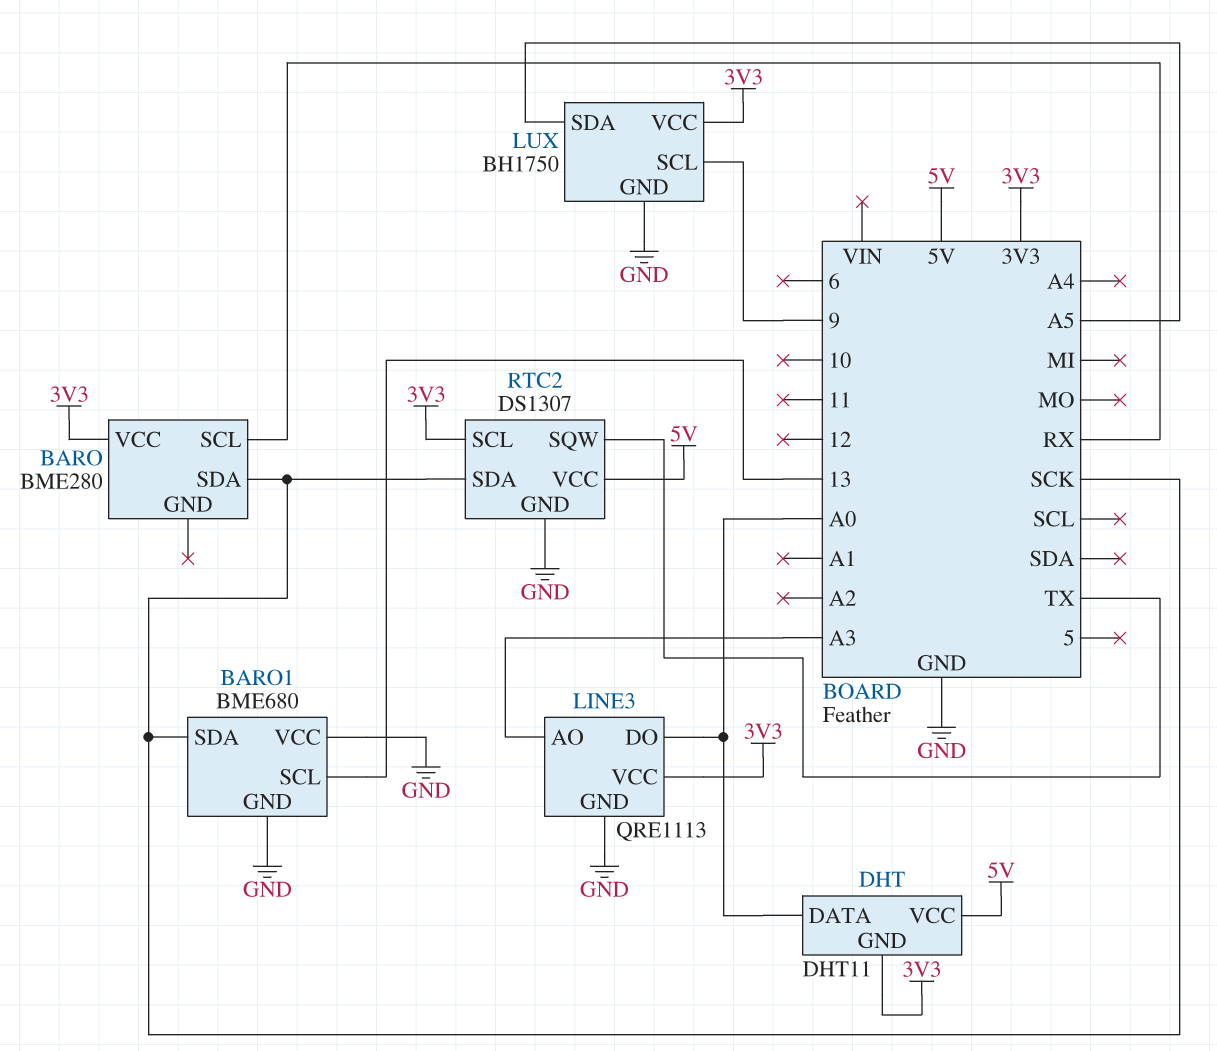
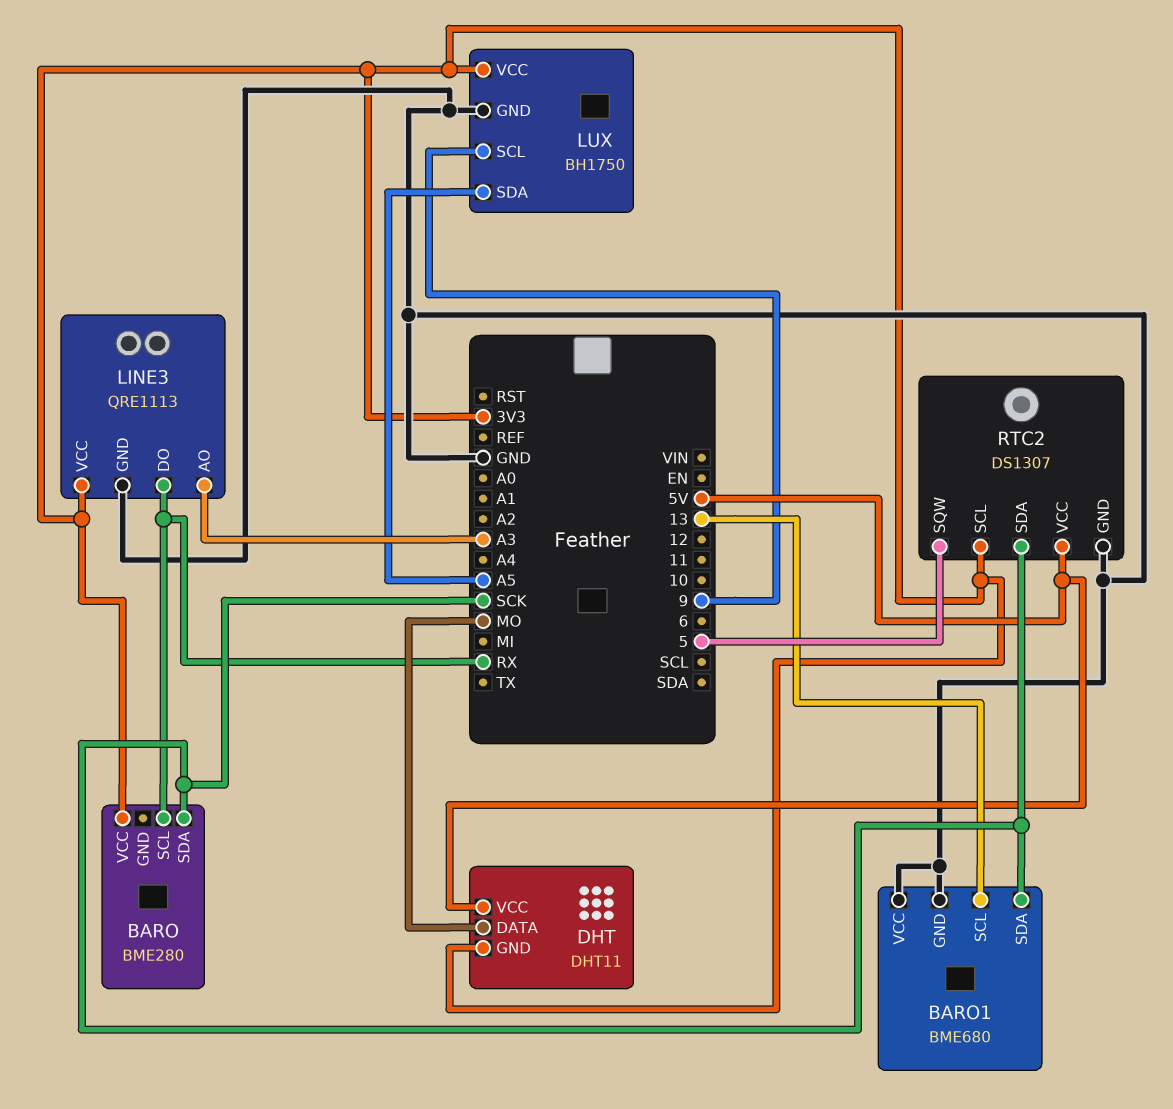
DHT pin DATA: A0 -> MO
LINE3 pin DO: A0 -> RX
RTC2 pin SQW: TX -> 5

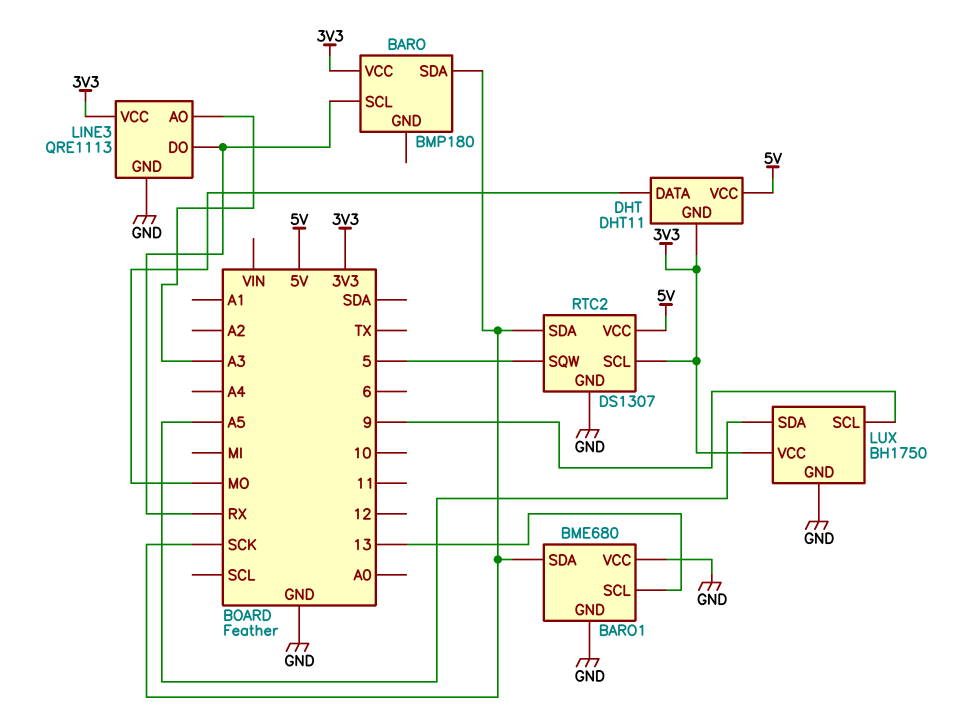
BARO: BME280 -> BMP180

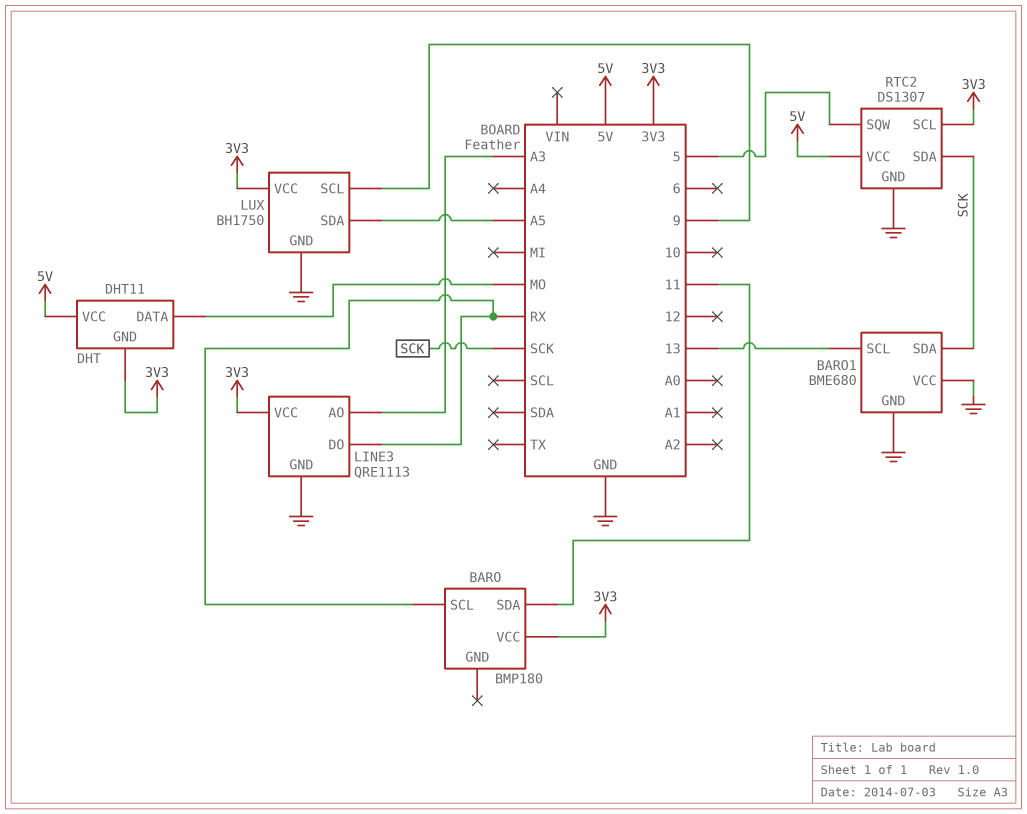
BARO pin SDA: SCK -> 11

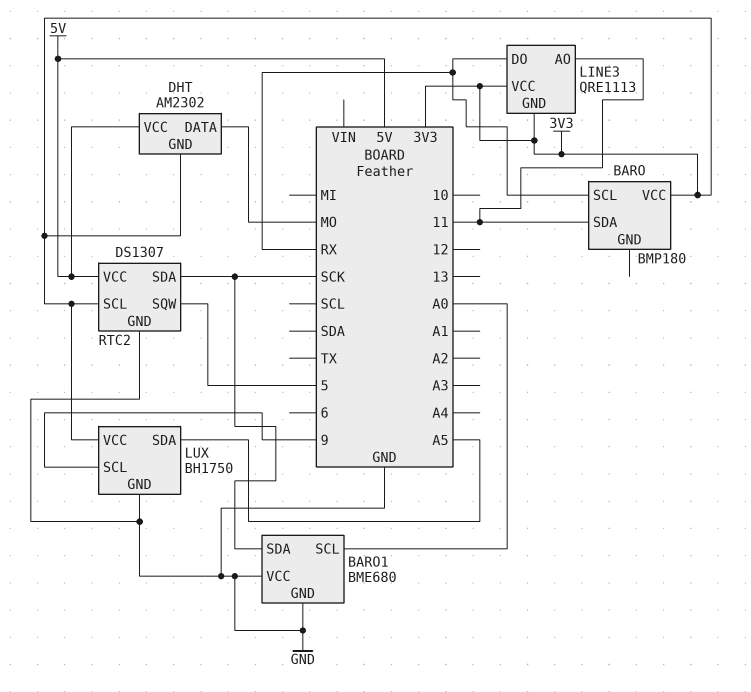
BARO1 pin SCL: 13 -> A0
DHT: DHT11 -> AM2302
LINE3 pin AO: A3 -> 11
LINE3 pin GND: GND -> 3V3

